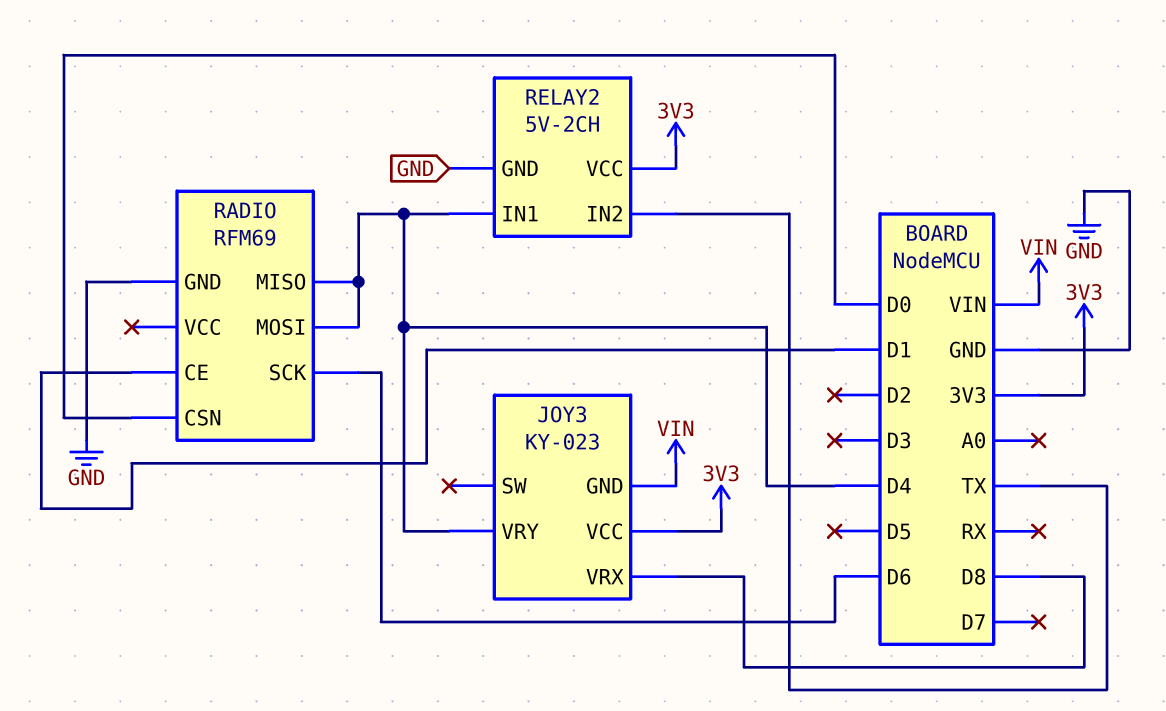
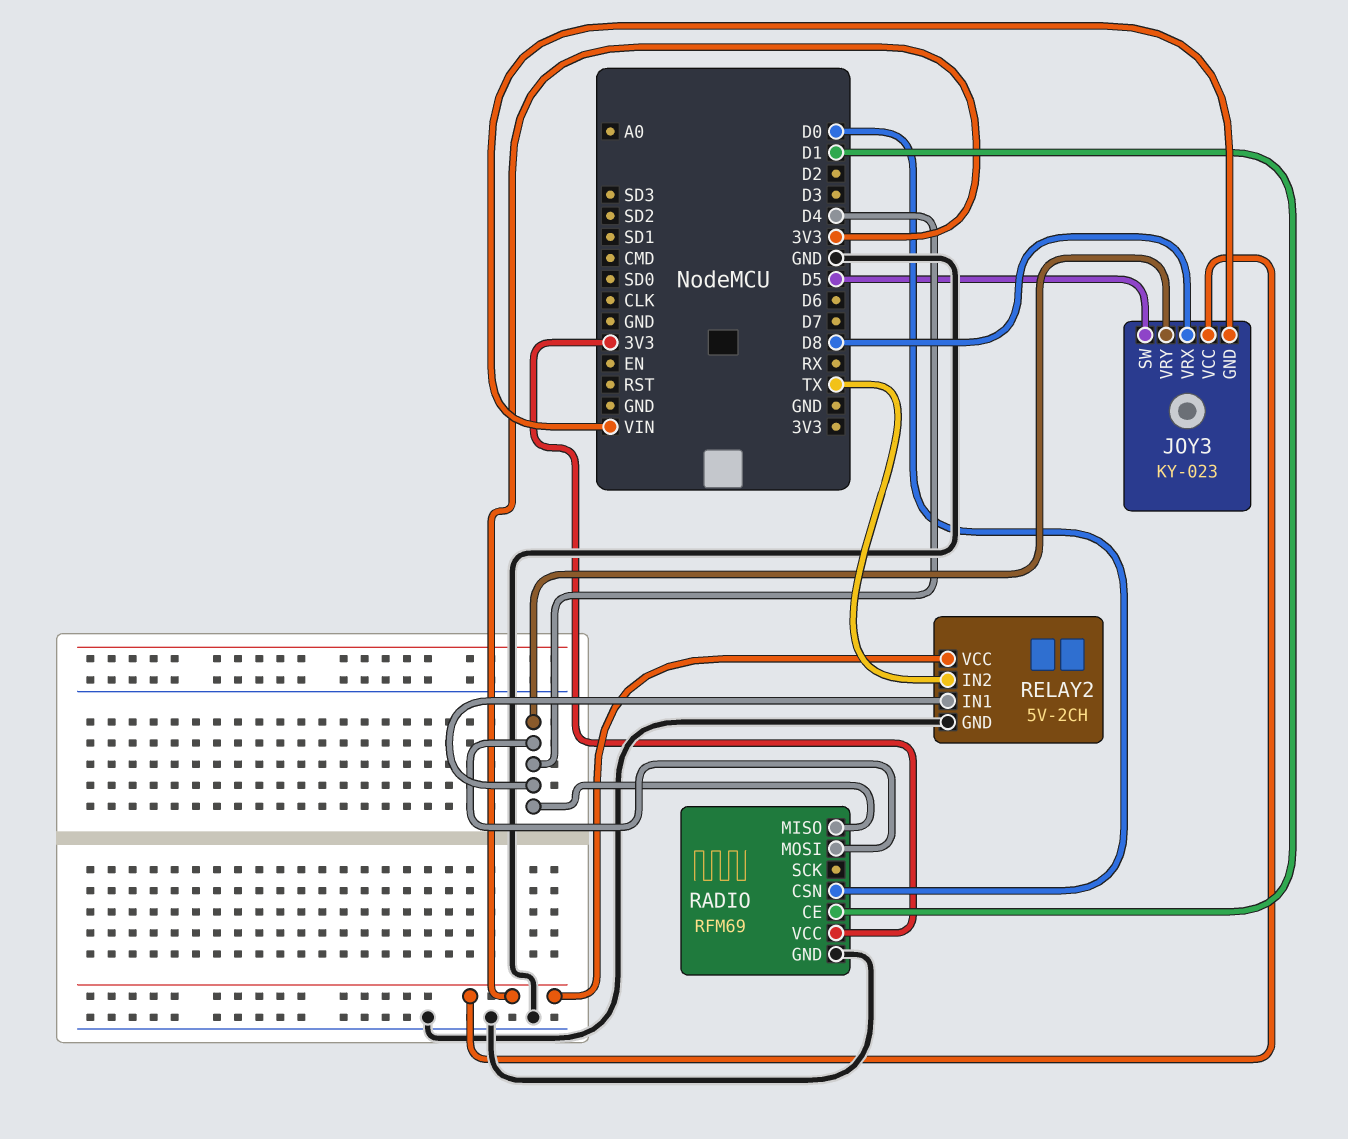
JOY3 pin SW: none -> D5
RADIO pin SCK: D6 -> none
RADIO pin VCC: none -> 3V3

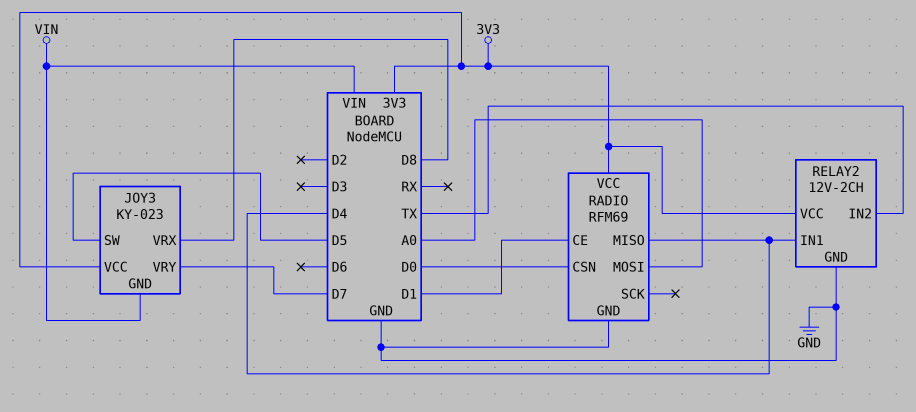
JOY3 pin VRY: D4 -> D7
RADIO pin MOSI: D4 -> A0
RELAY2: 5V-2CH -> 12V-2CH

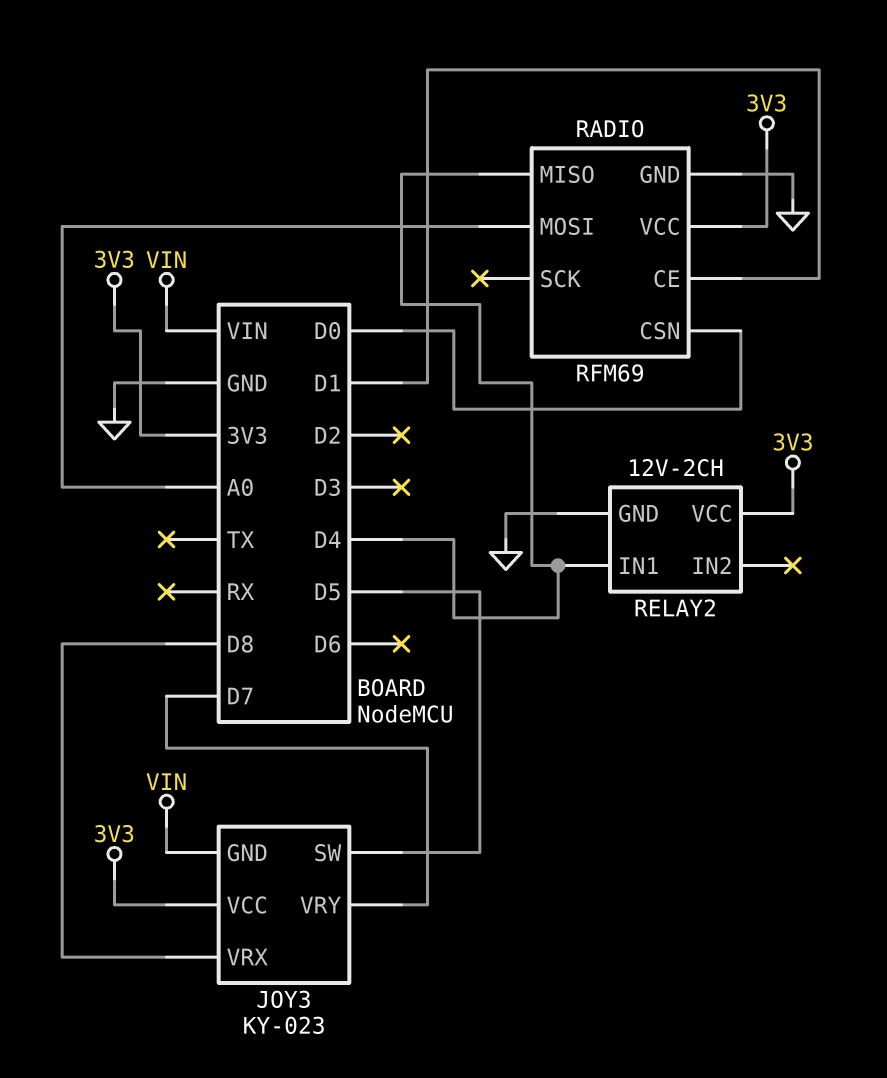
RELAY2 pin IN2: TX -> none

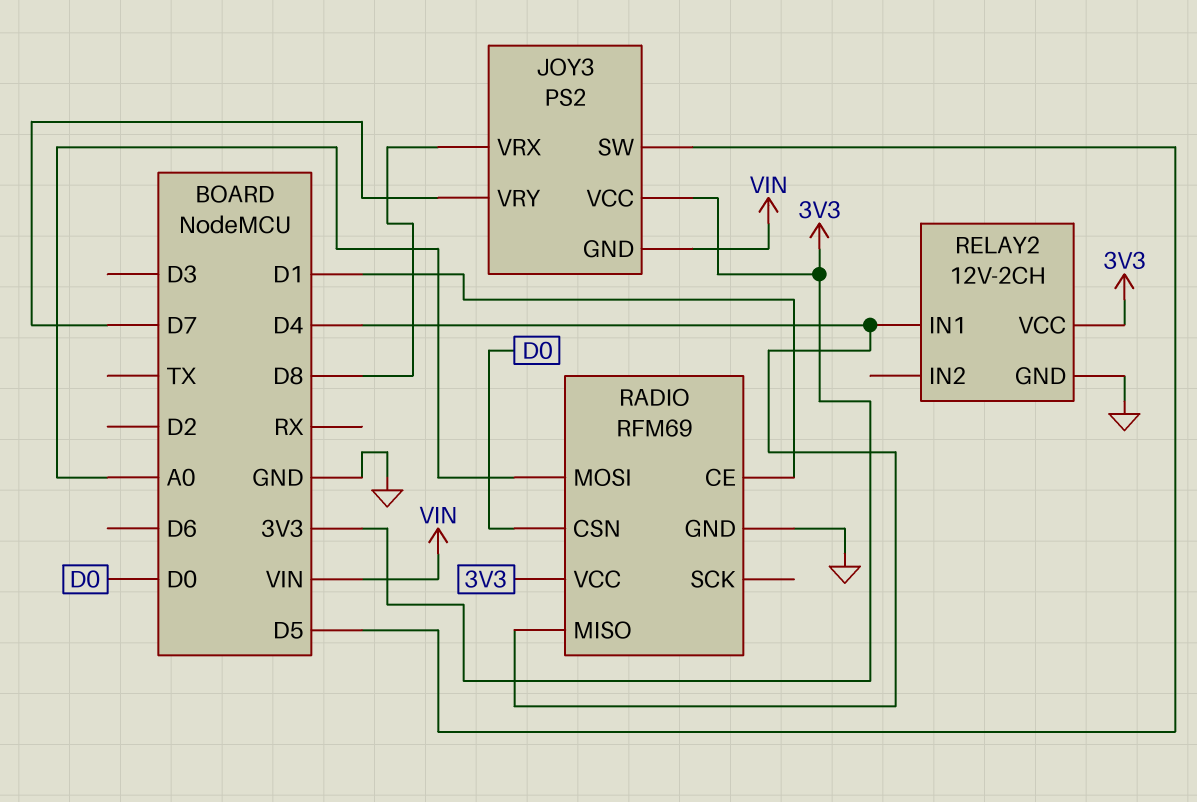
JOY3: KY-023 -> PS2

